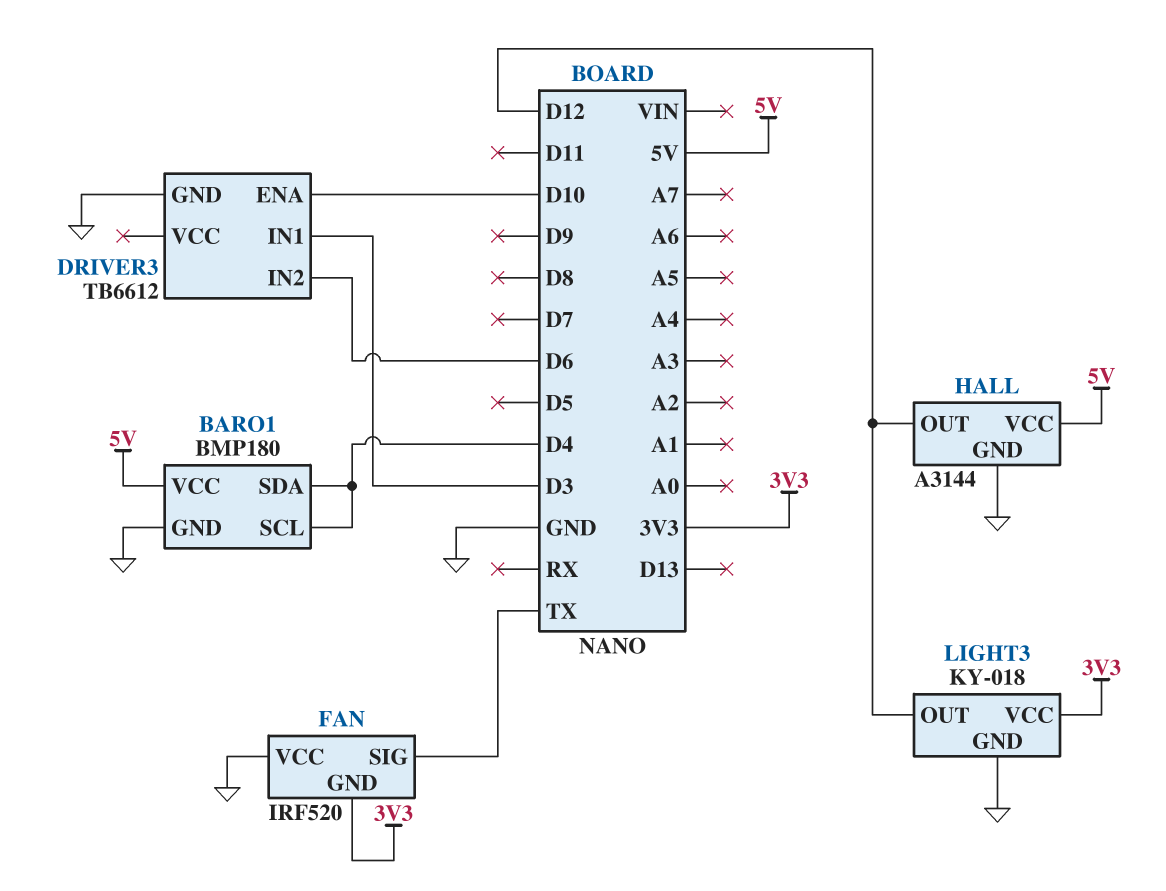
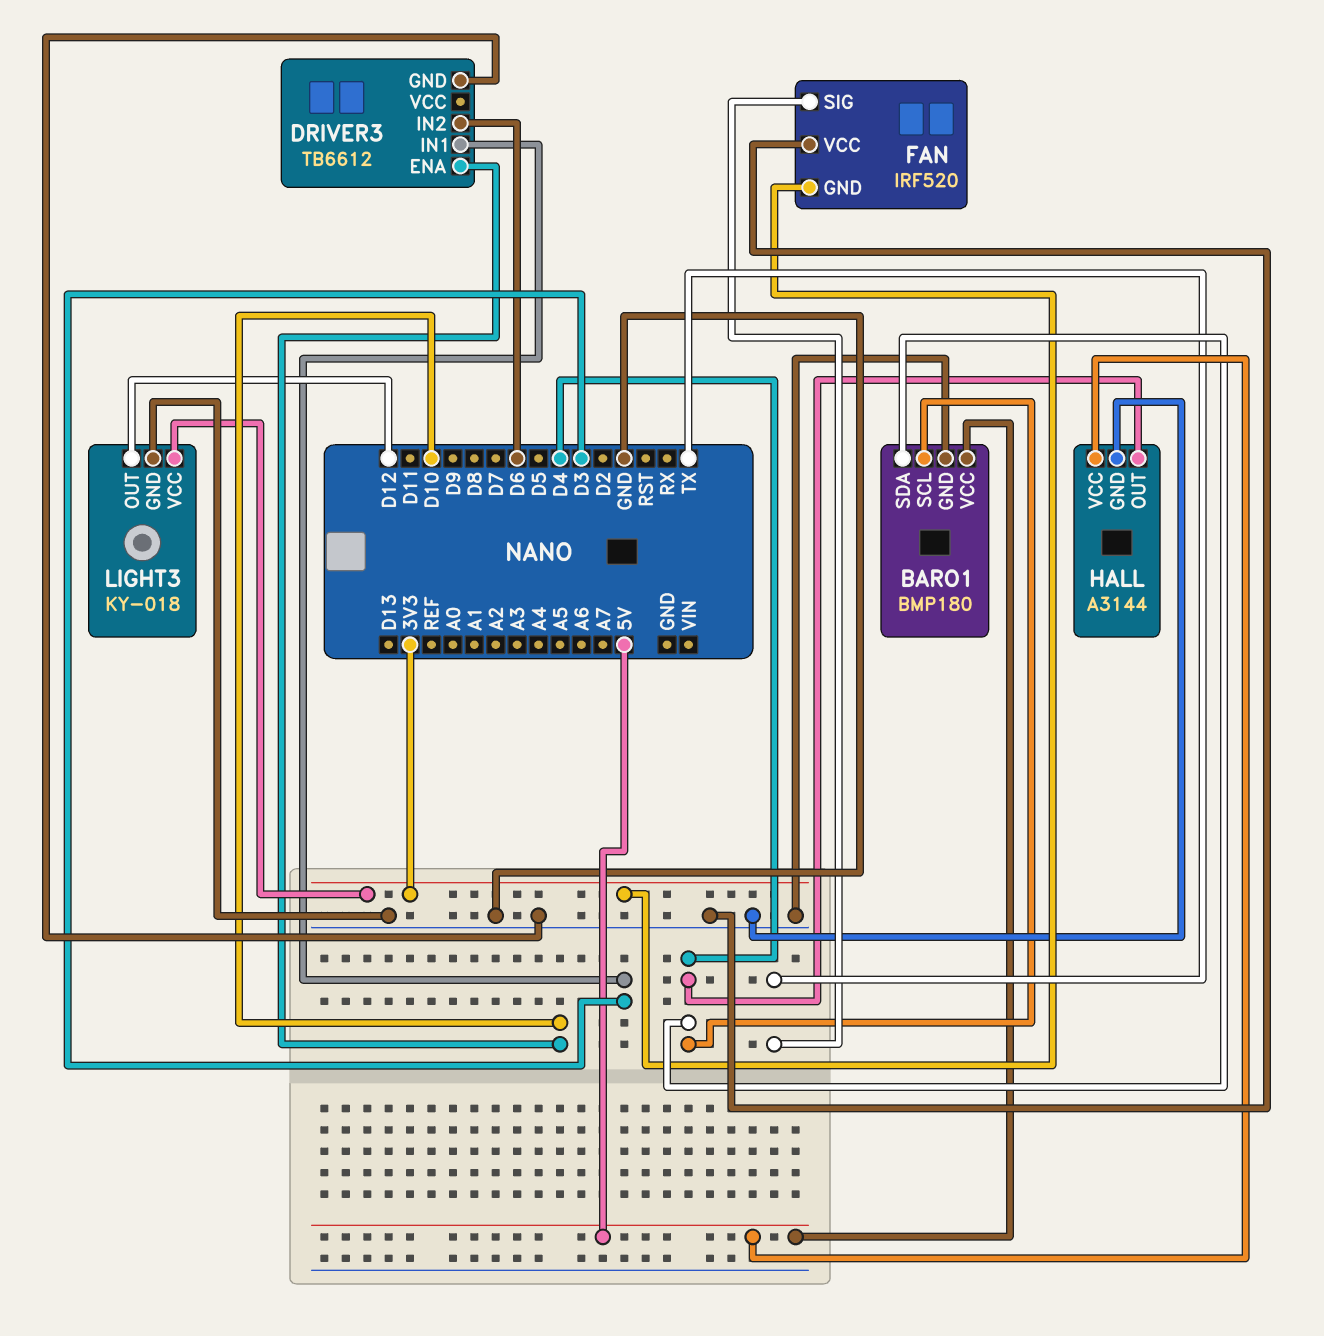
HALL pin OUT: D12 -> D4

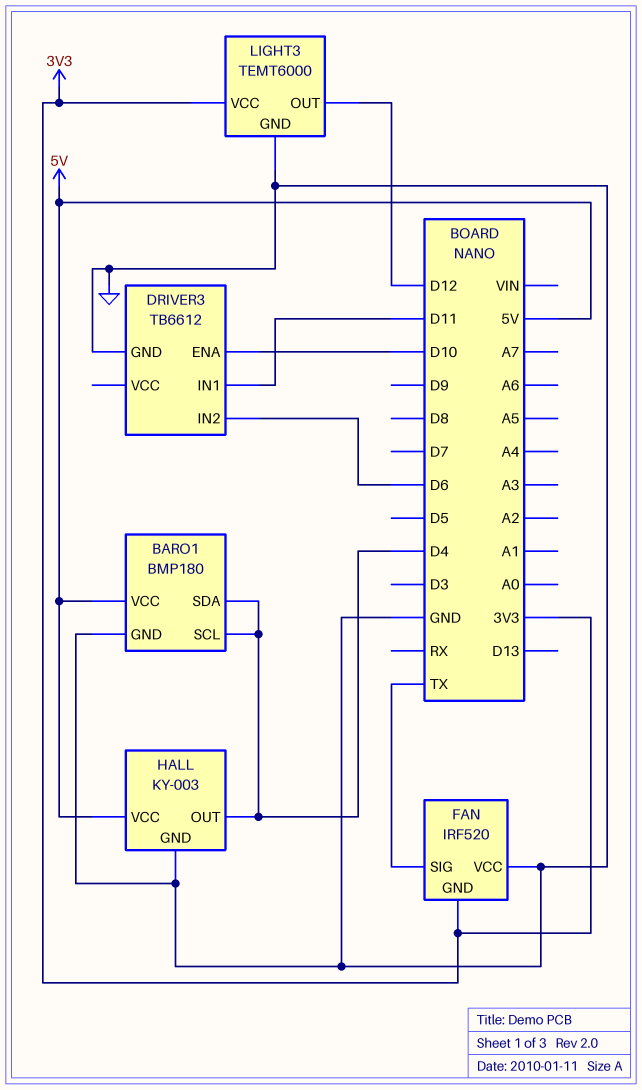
DRIVER3 pin IN1: D3 -> D11
HALL: A3144 -> KY-003
LIGHT3: KY-018 -> TEMT6000

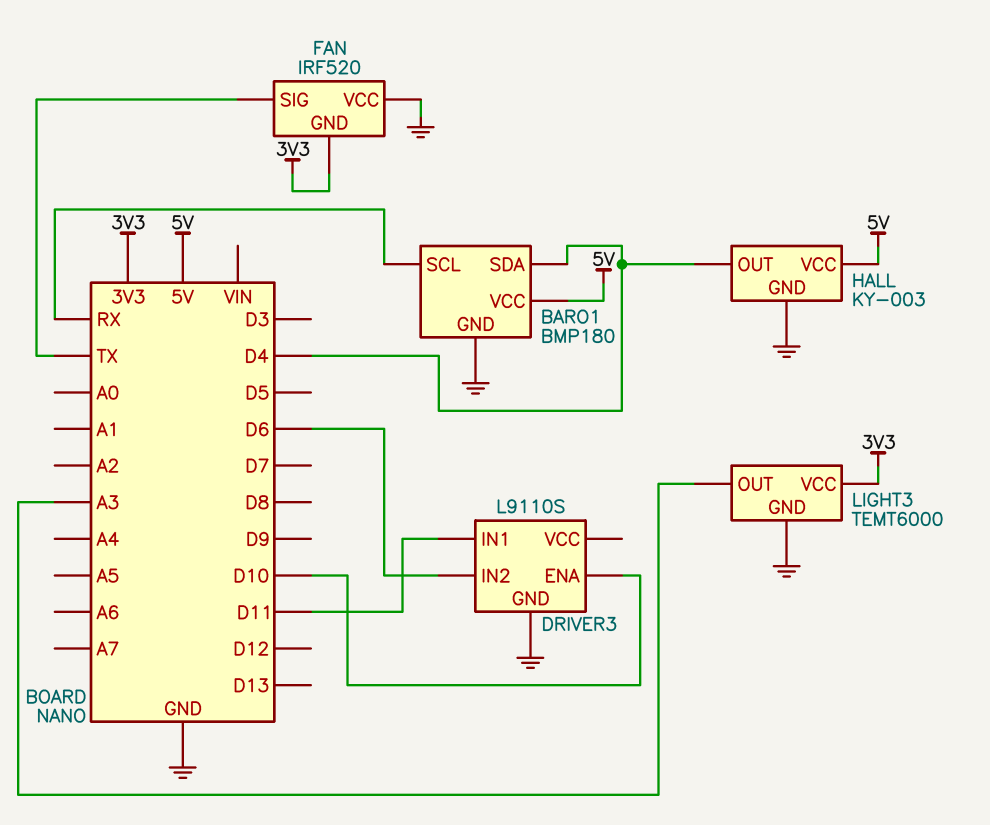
BARO1 pin SCL: D4 -> RX
DRIVER3: TB6612 -> L9110S
LIGHT3 pin OUT: D12 -> A3

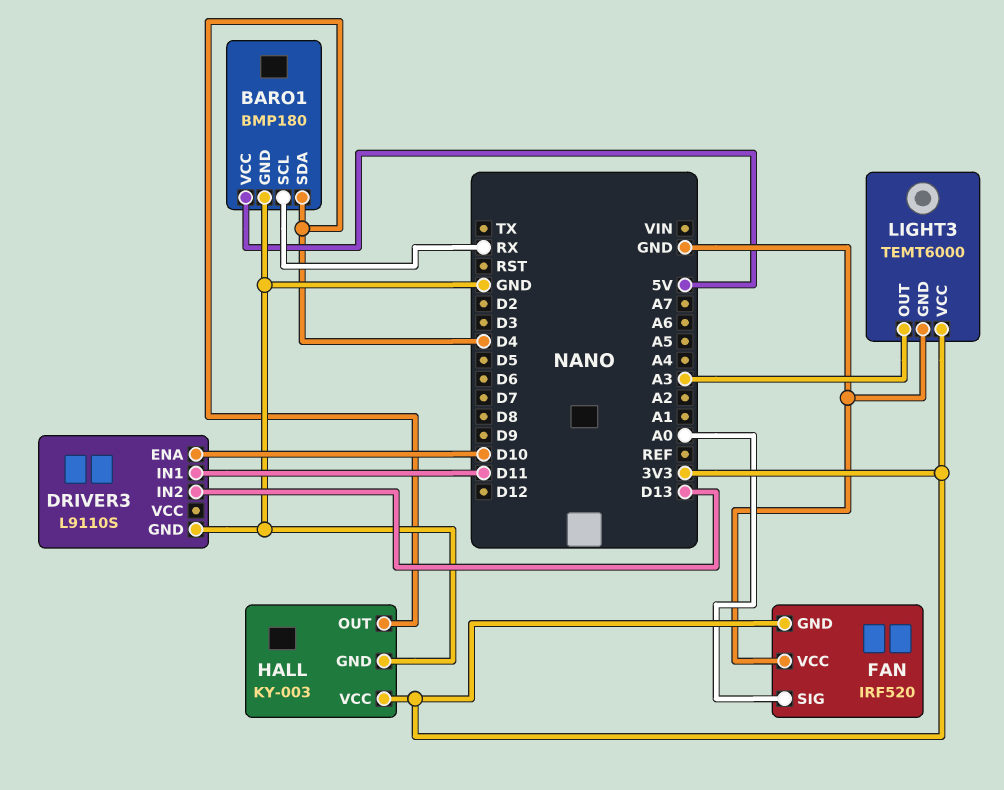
DRIVER3 pin IN2: D6 -> D13
FAN pin SIG: TX -> A0
HALL pin VCC: 5V -> 3V3

